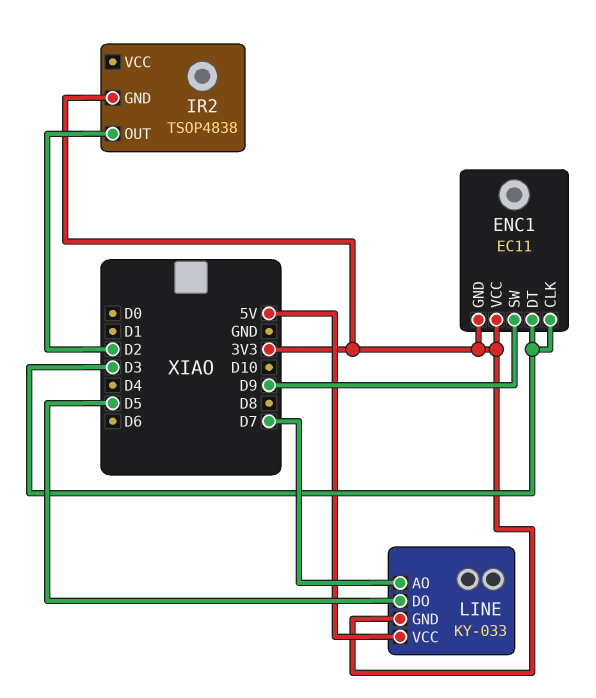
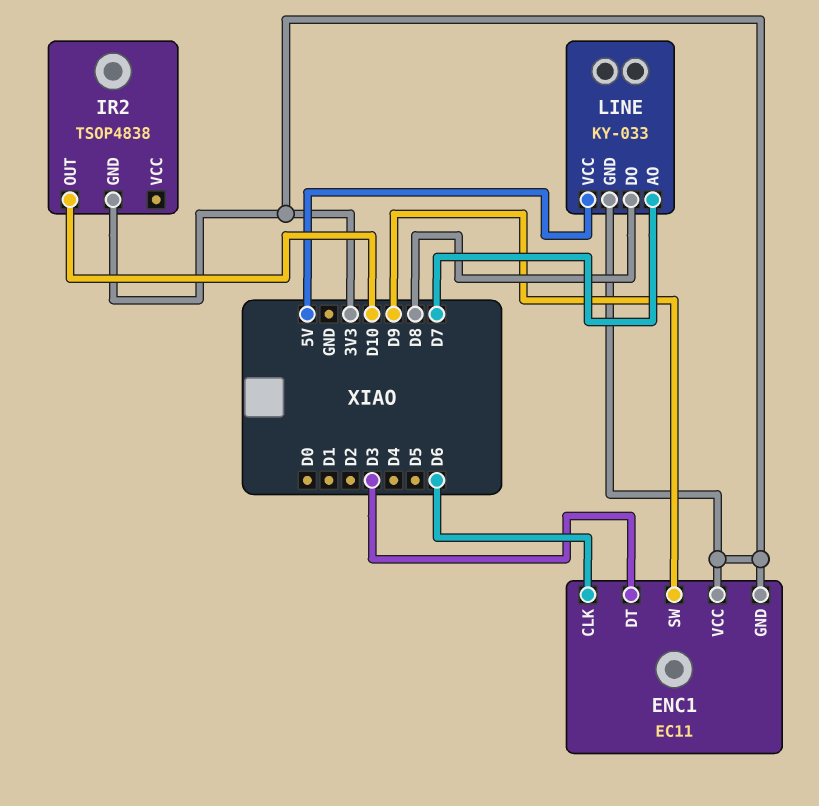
ENC1 pin CLK: D3 -> D6
IR2 pin OUT: D2 -> D10
LINE pin DO: D5 -> D8

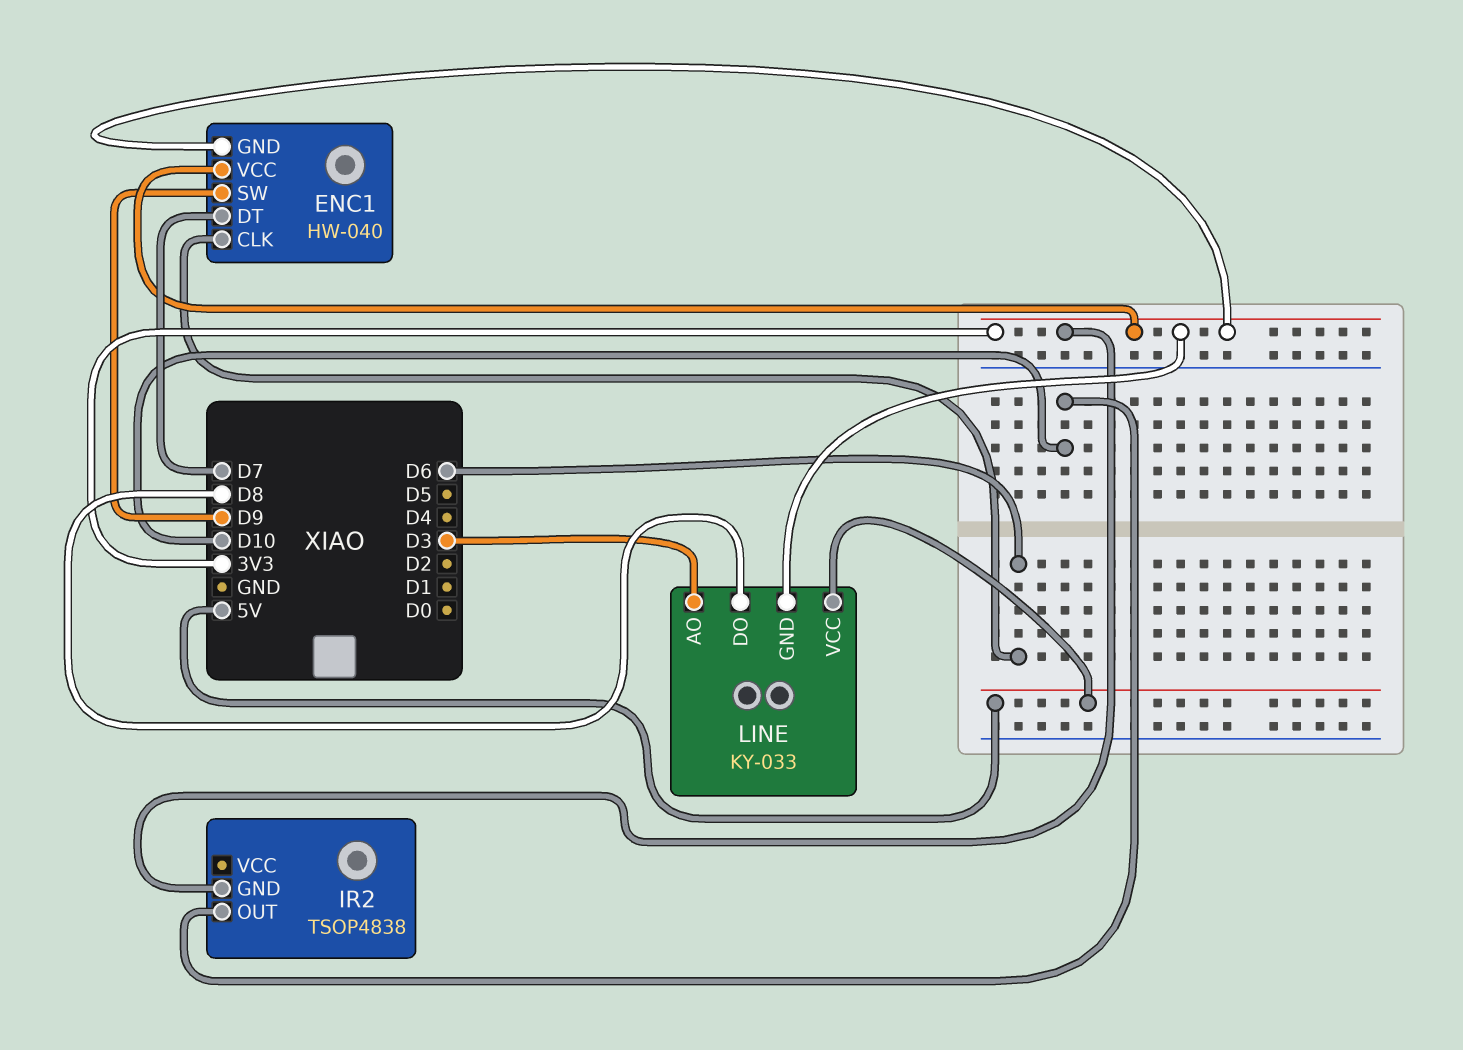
ENC1: EC11 -> HW-040
ENC1 pin DT: D3 -> D7
LINE pin AO: D7 -> D3

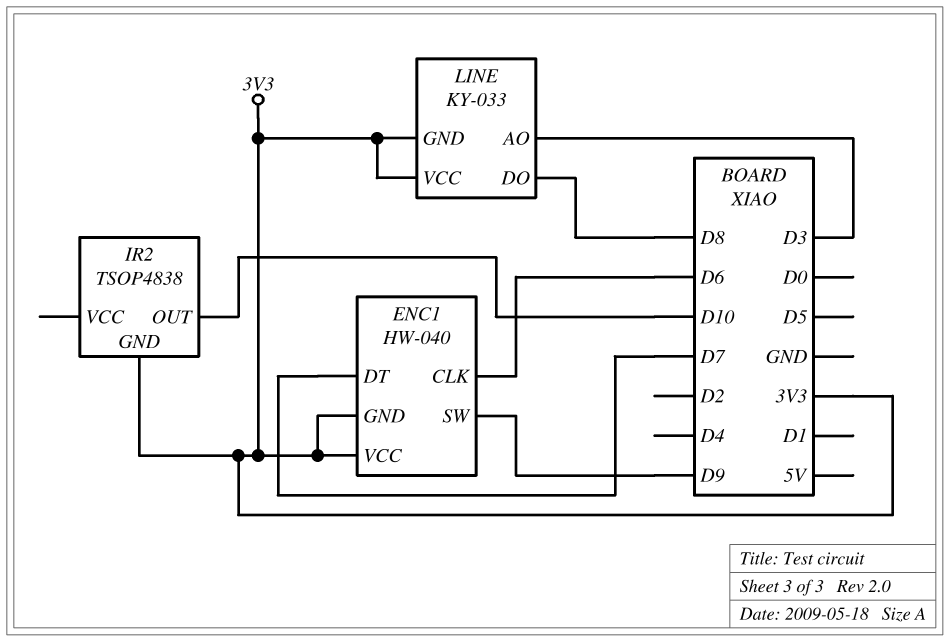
LINE pin VCC: 5V -> 3V3

